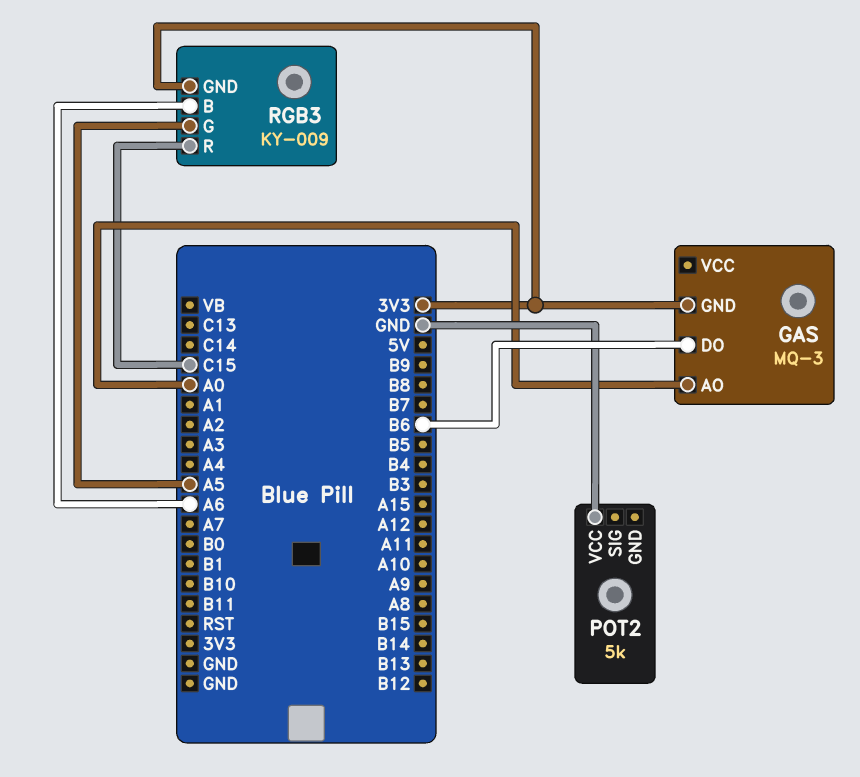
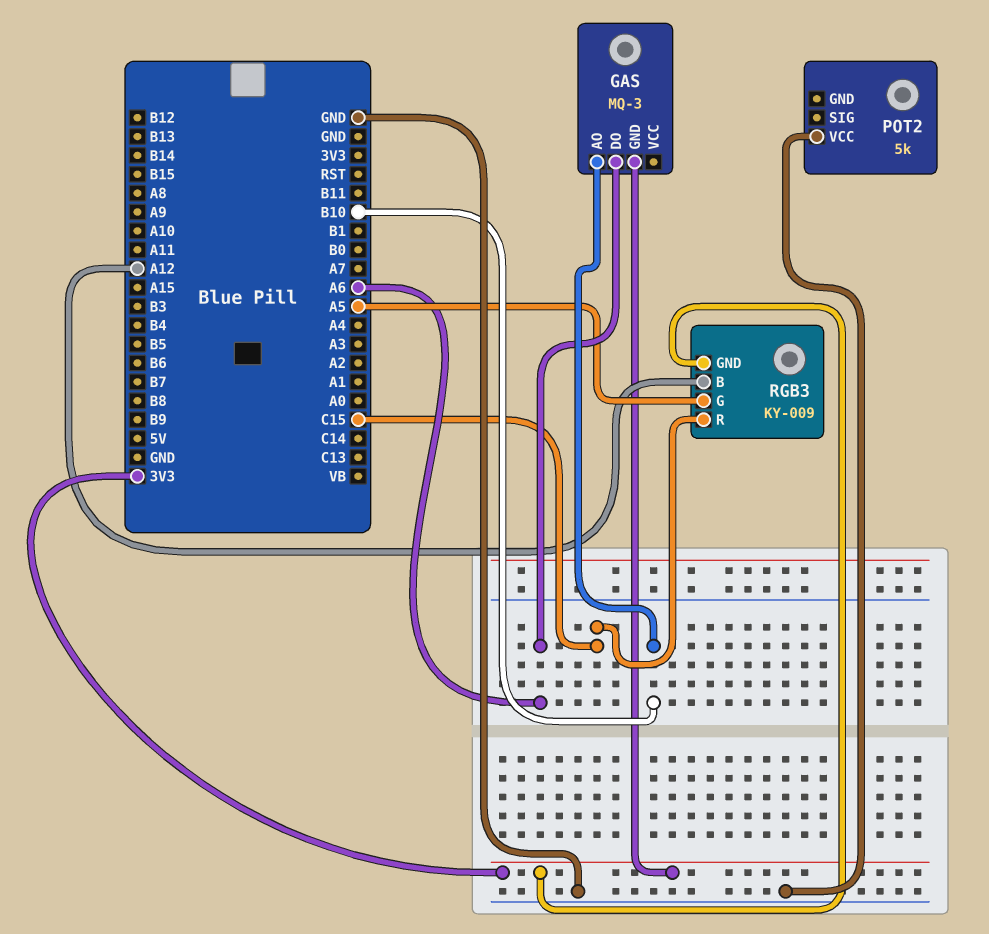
GAS pin AO: A0 -> B10
GAS pin DO: B6 -> A6
RGB3 pin B: A6 -> A12

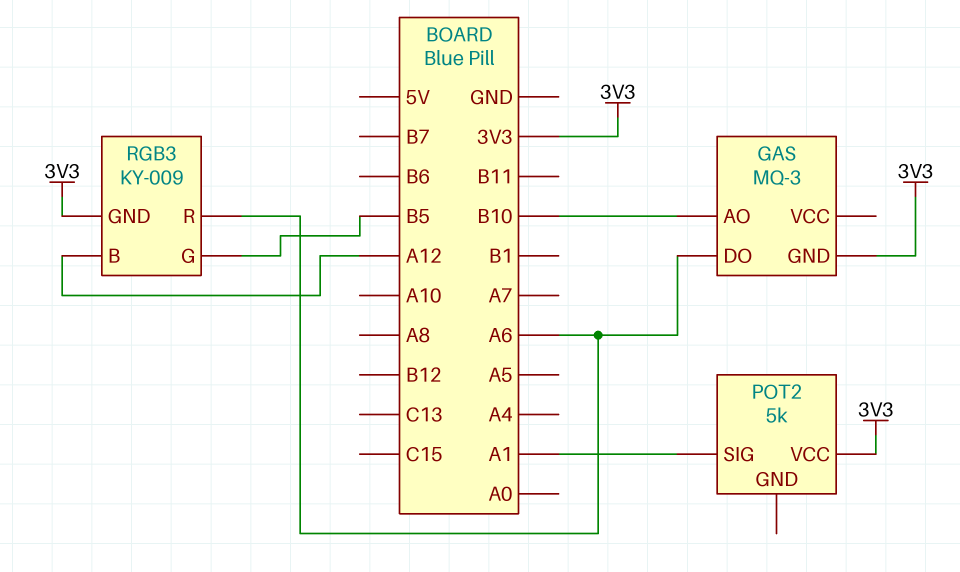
POT2 pin SIG: none -> A1
POT2 pin VCC: GND -> 3V3
RGB3 pin G: A5 -> B5
RGB3 pin R: C15 -> A6

